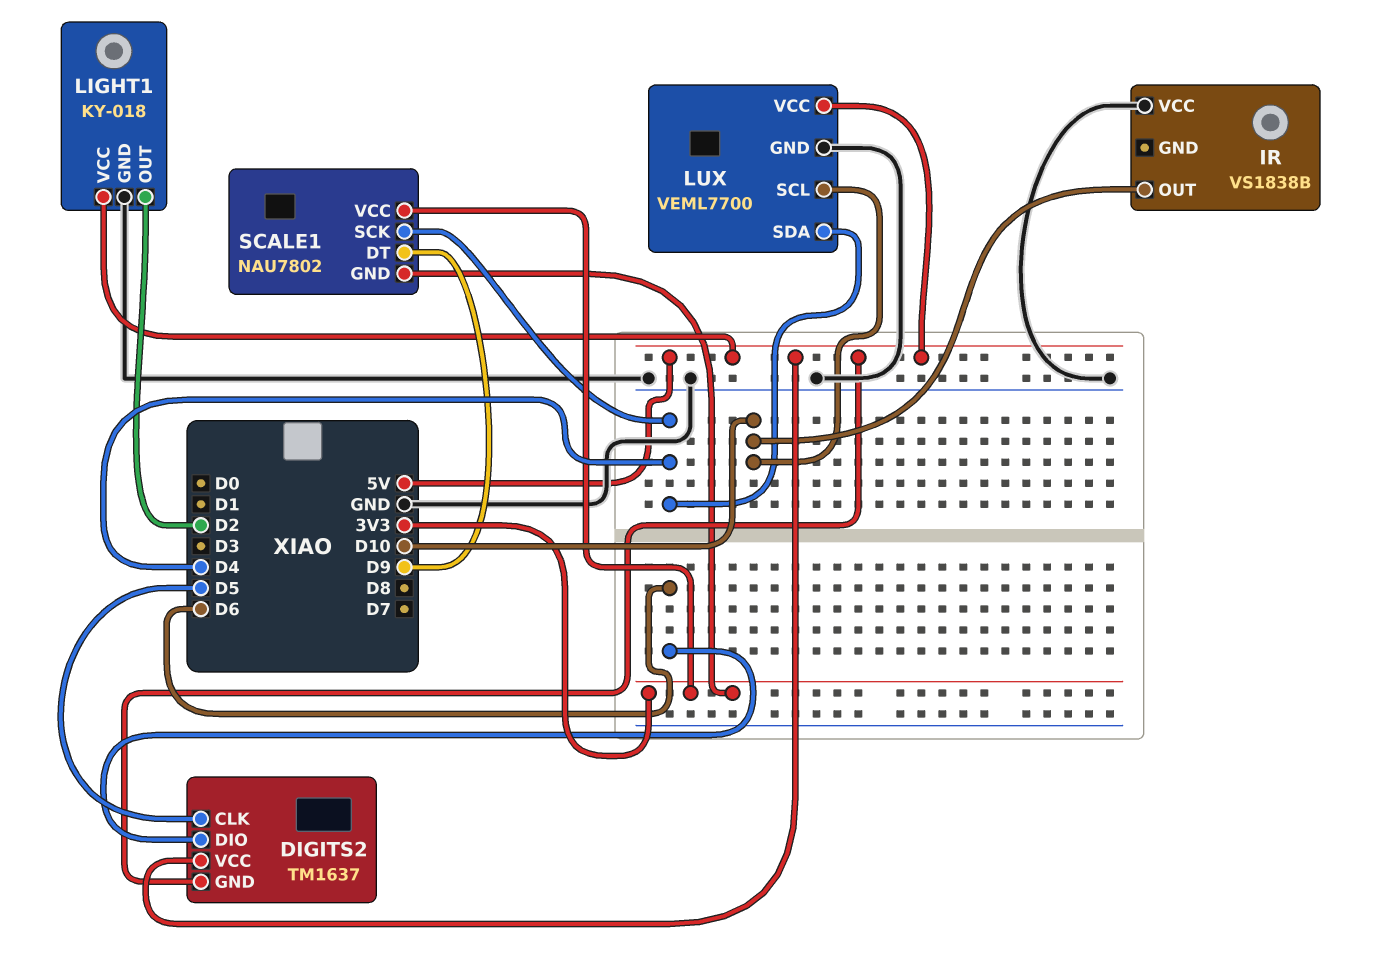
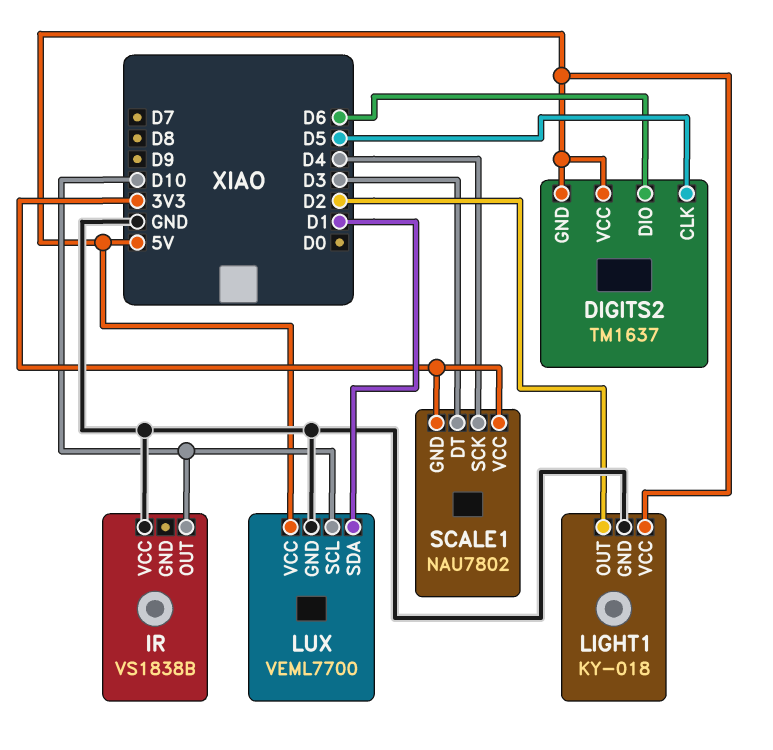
LUX pin SDA: D4 -> D1
SCALE1 pin DT: D9 -> D3

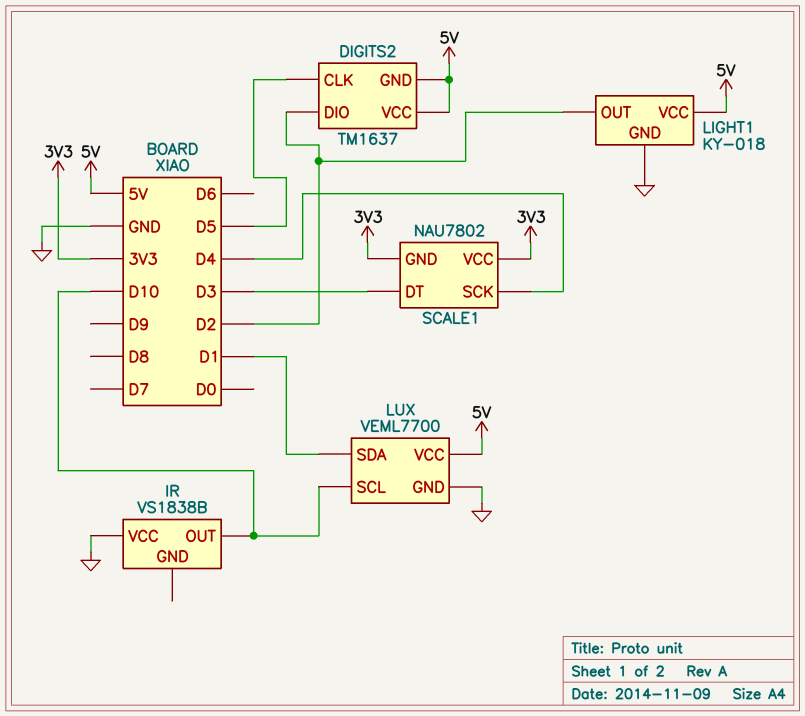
DIGITS2 pin DIO: D6 -> D2

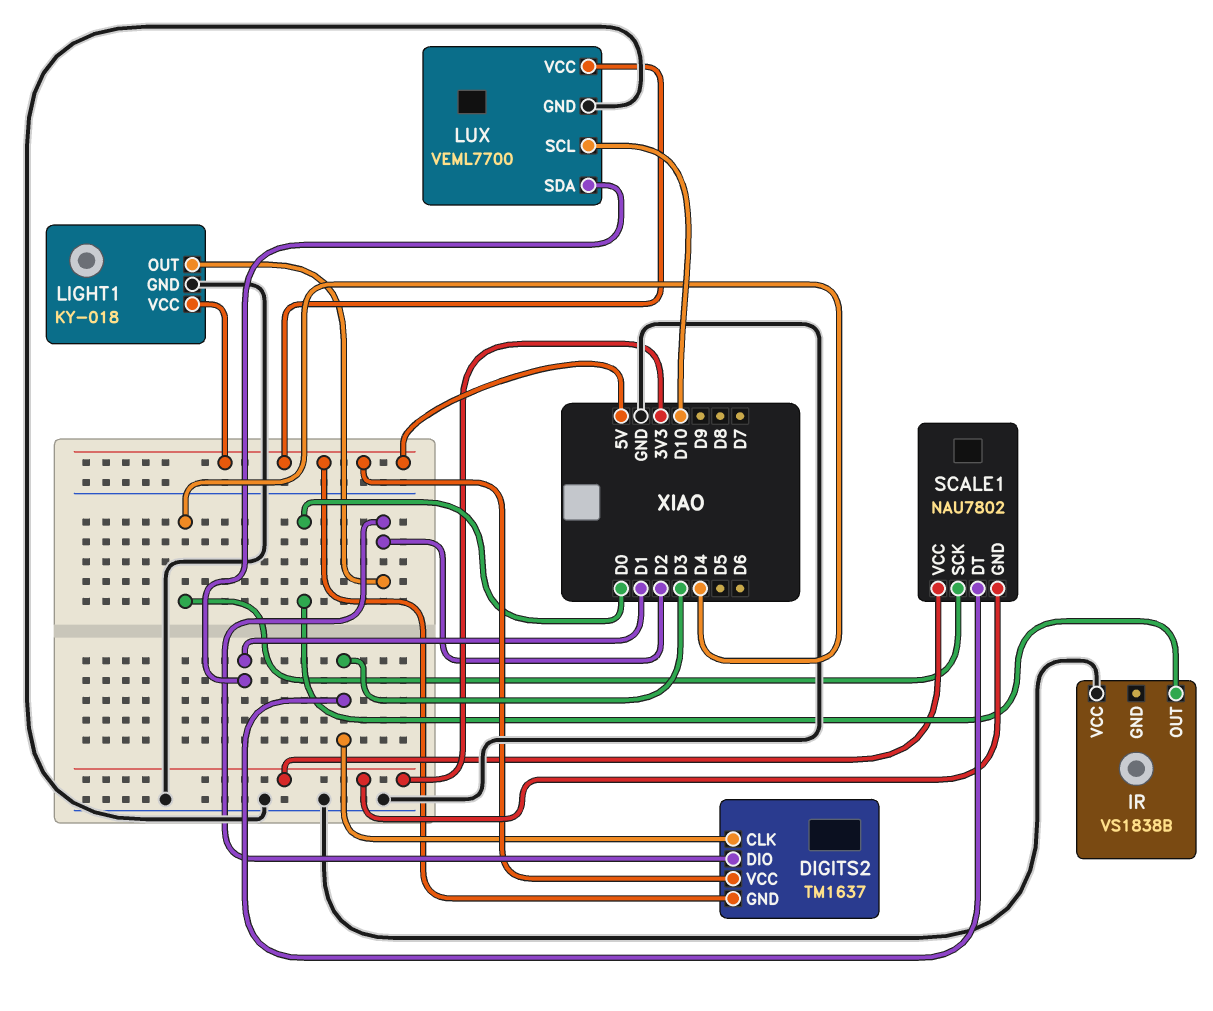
DIGITS2 pin CLK: D5 -> D3
IR pin OUT: D10 -> D0

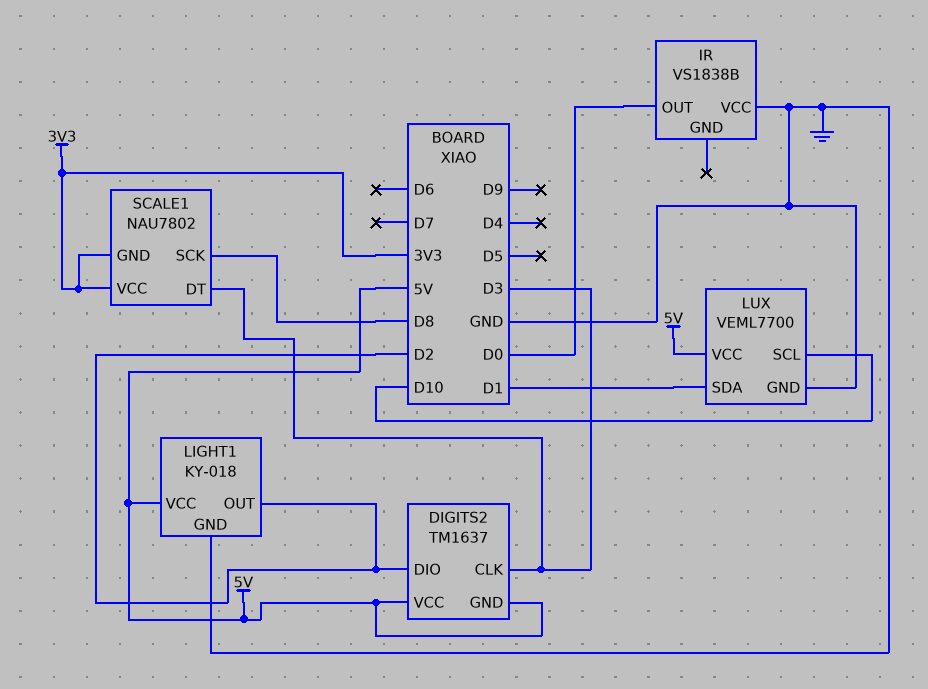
SCALE1 pin SCK: D4 -> D8

